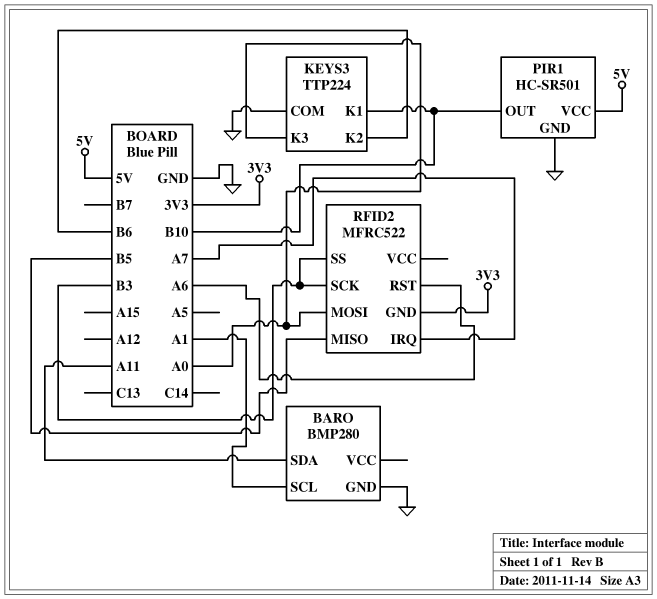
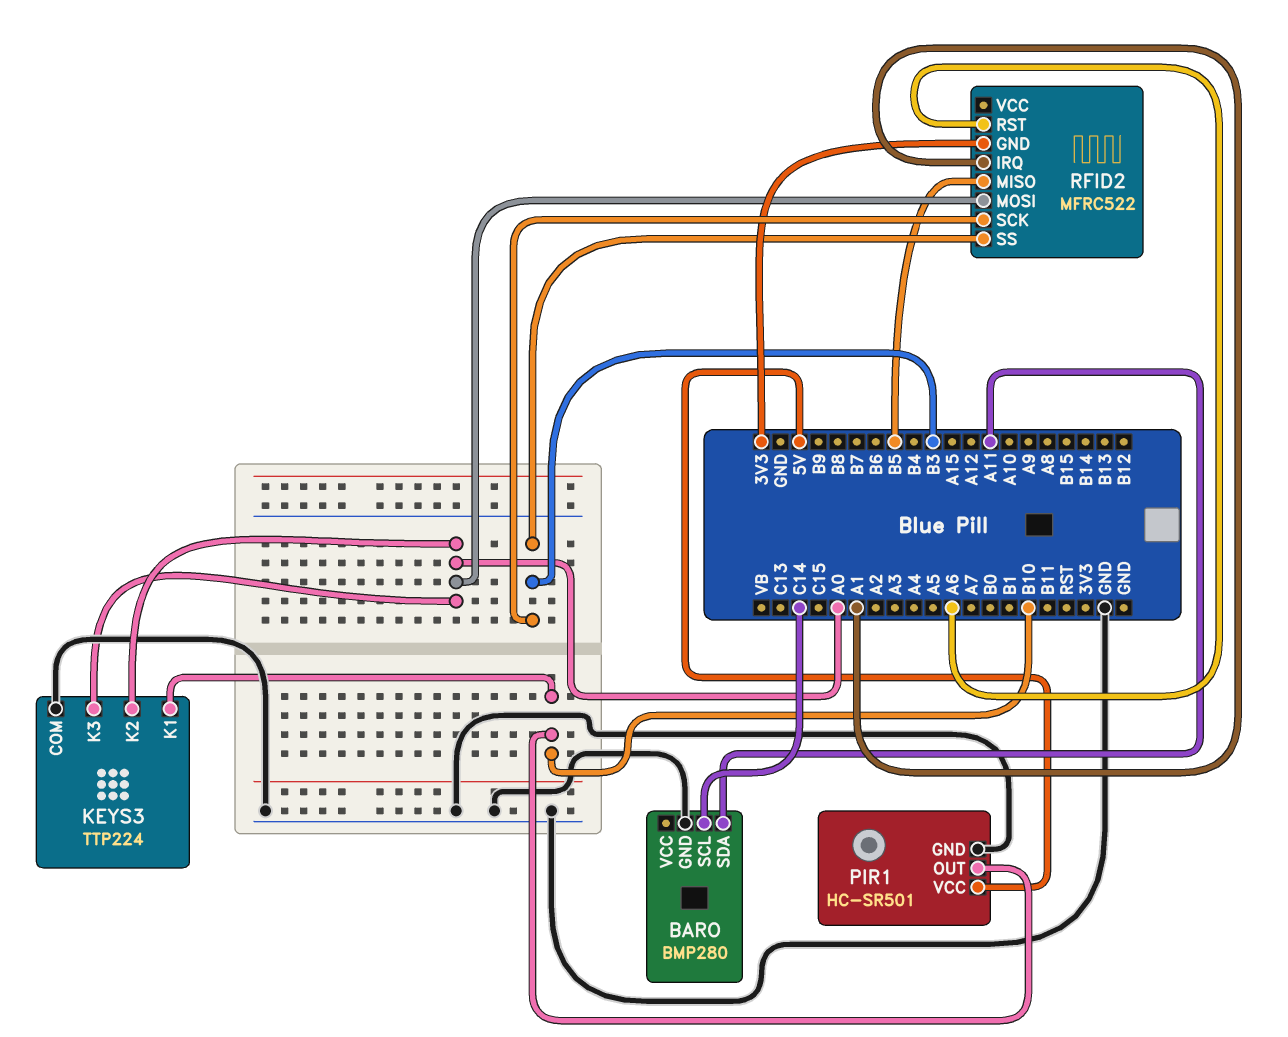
BARO pin SCL: A1 -> C14
KEYS3 pin K2: B6 -> A0
RFID2 pin IRQ: A7 -> A1

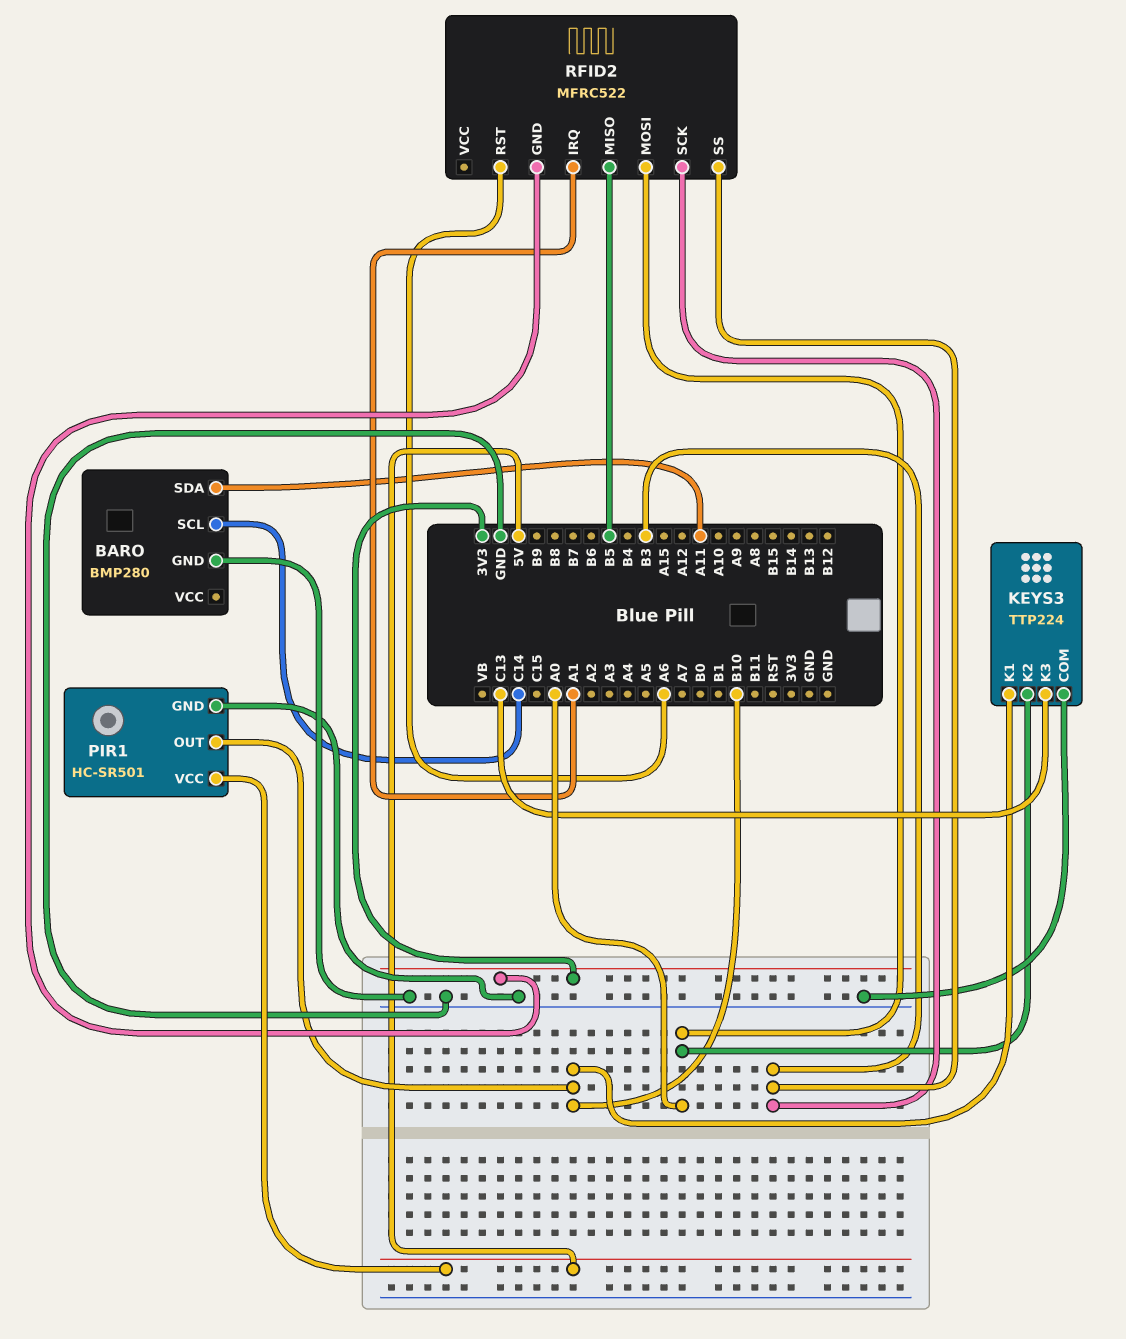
KEYS3 pin K3: A0 -> C13

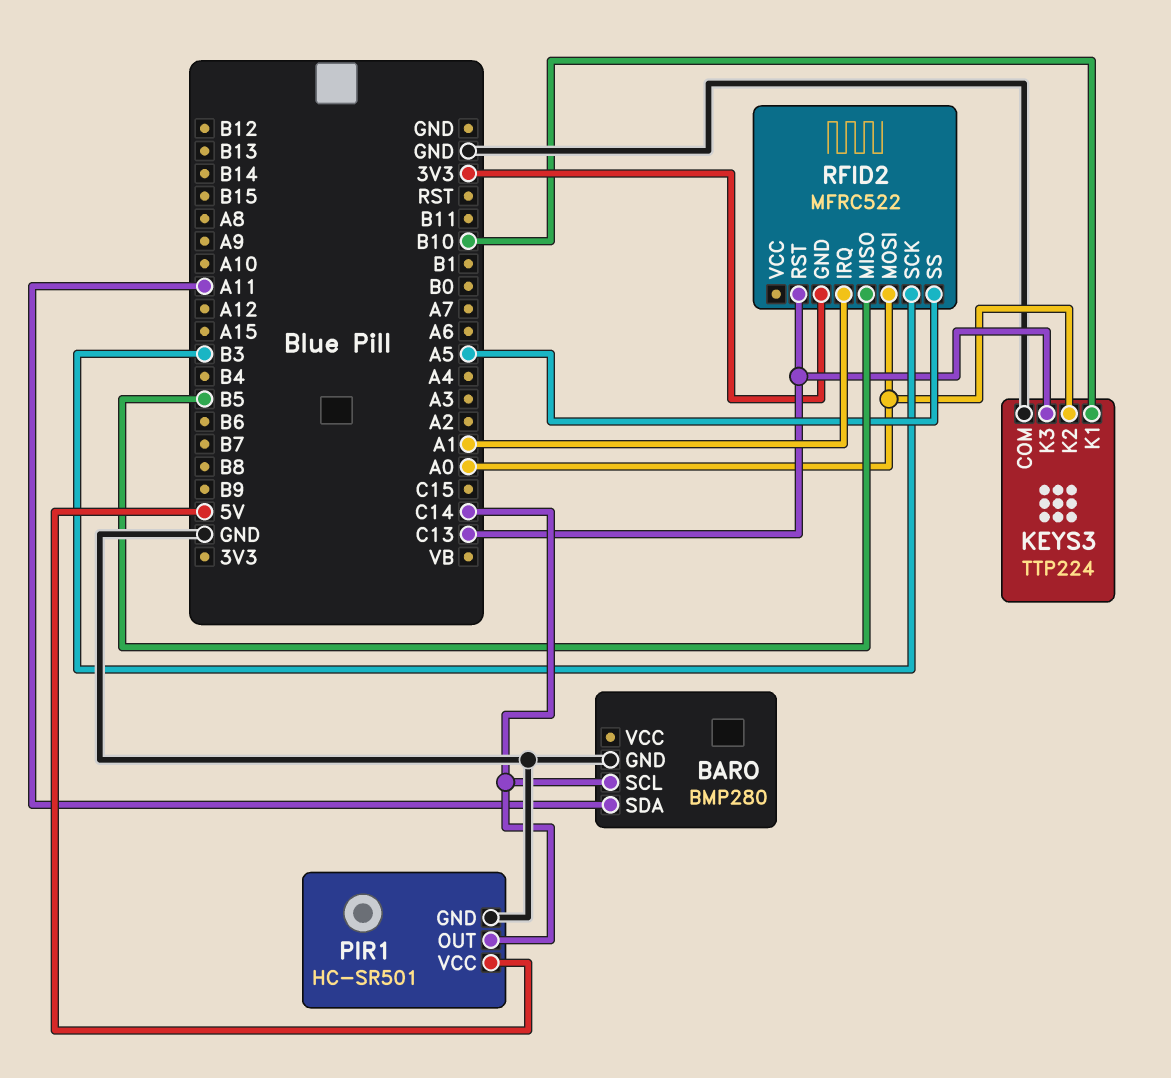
PIR1 pin OUT: B10 -> C14
RFID2 pin RST: A6 -> C13
RFID2 pin SS: B3 -> A5

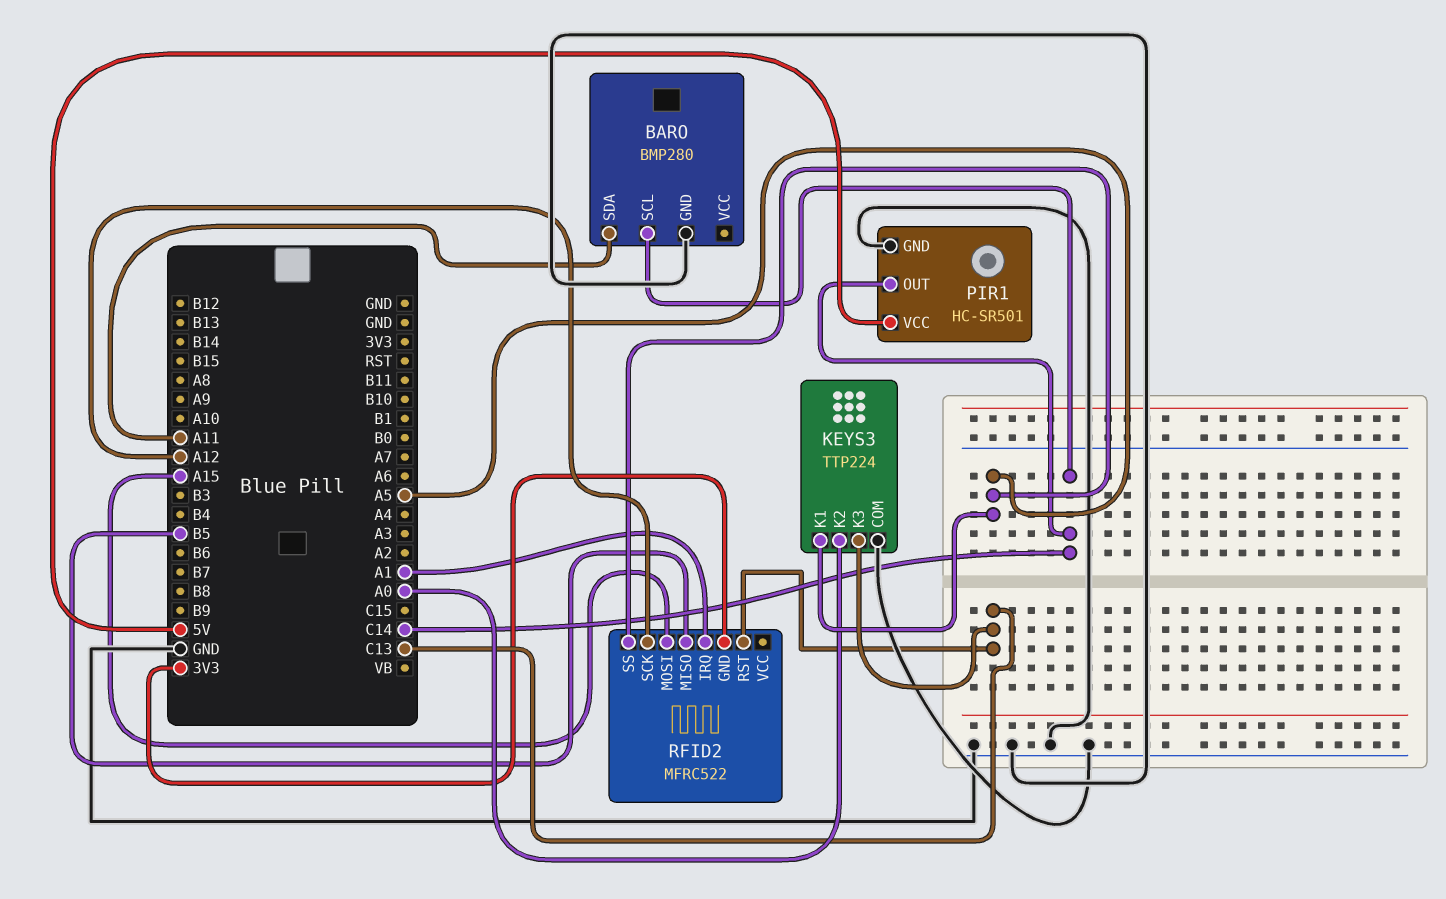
KEYS3 pin K1: B10 -> A5
RFID2 pin MOSI: A0 -> A15
RFID2 pin SCK: B3 -> A12

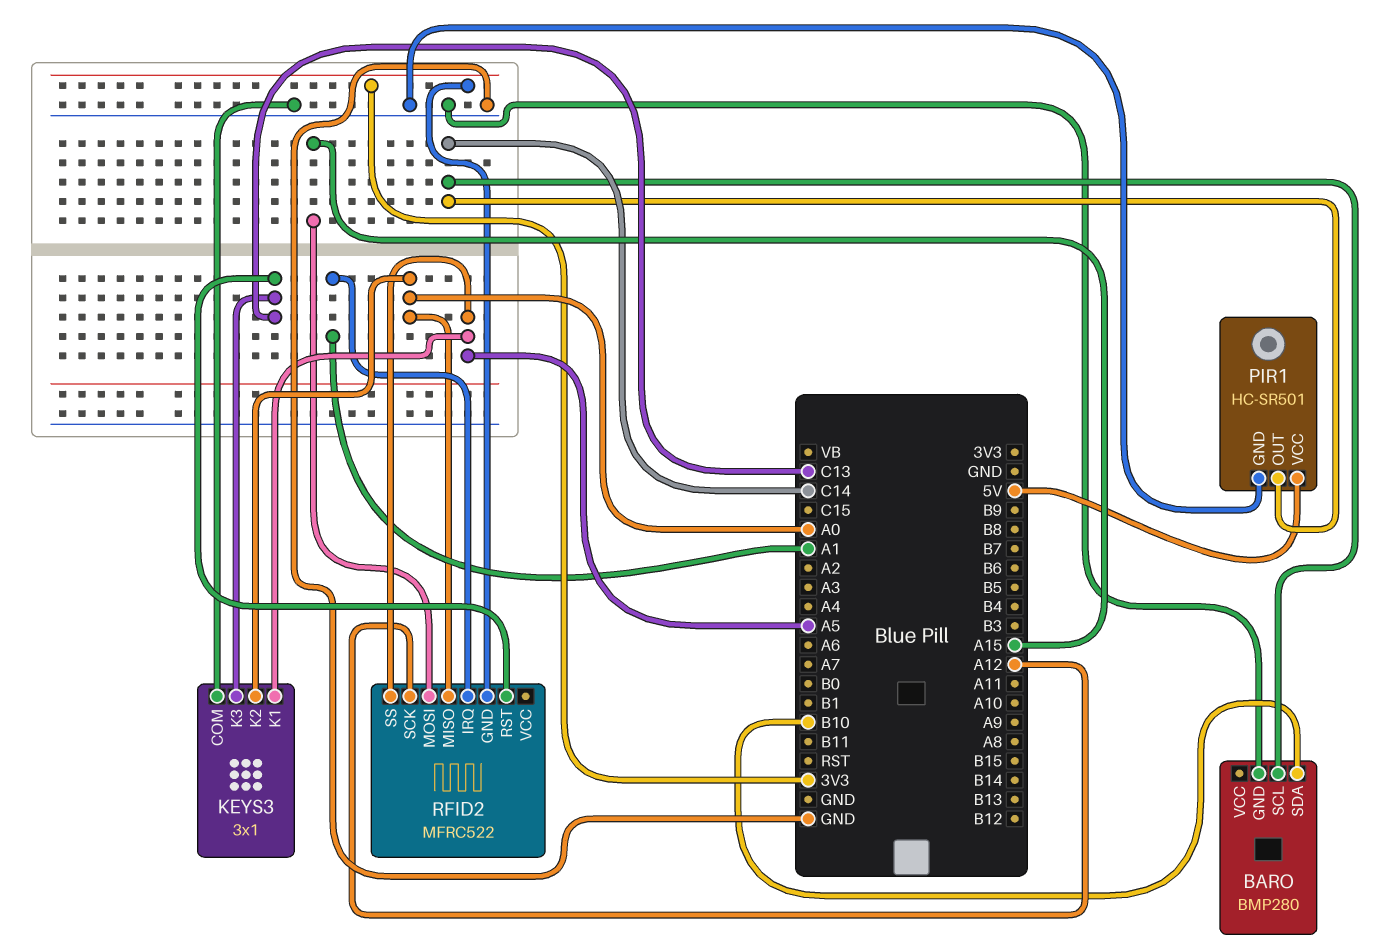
BARO pin SDA: A11 -> B10
KEYS3: TTP224 -> 3x1
RFID2 pin MISO: B5 -> A0

